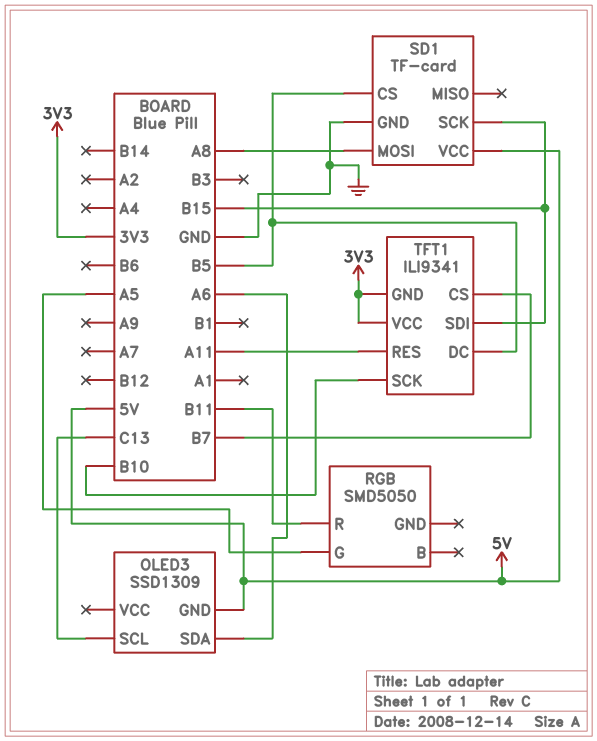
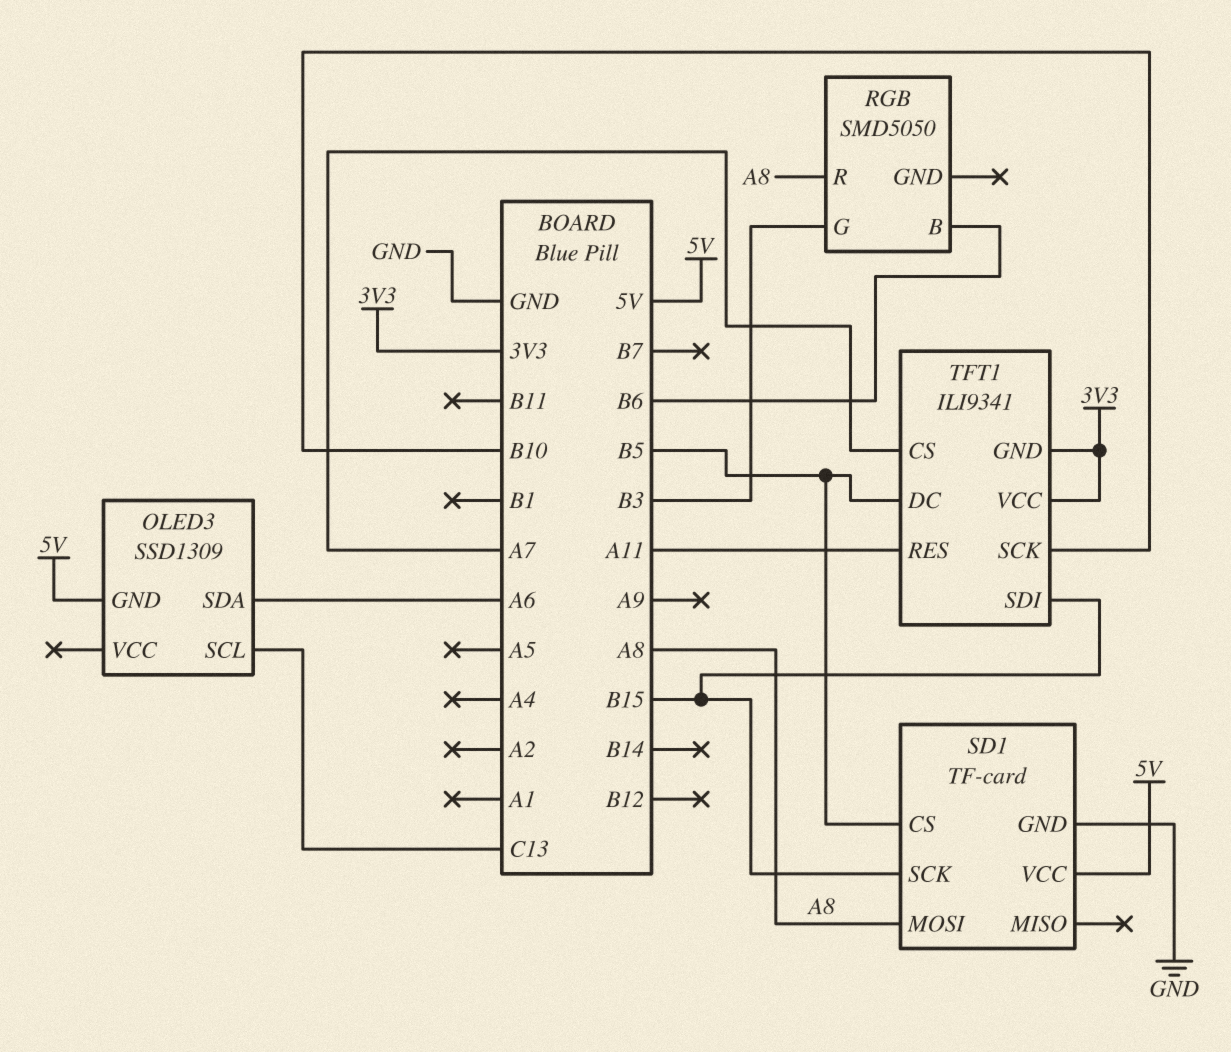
RGB pin B: none -> B6
RGB pin G: A5 -> B3
RGB pin R: B11 -> A8
TFT1 pin CS: B7 -> A7

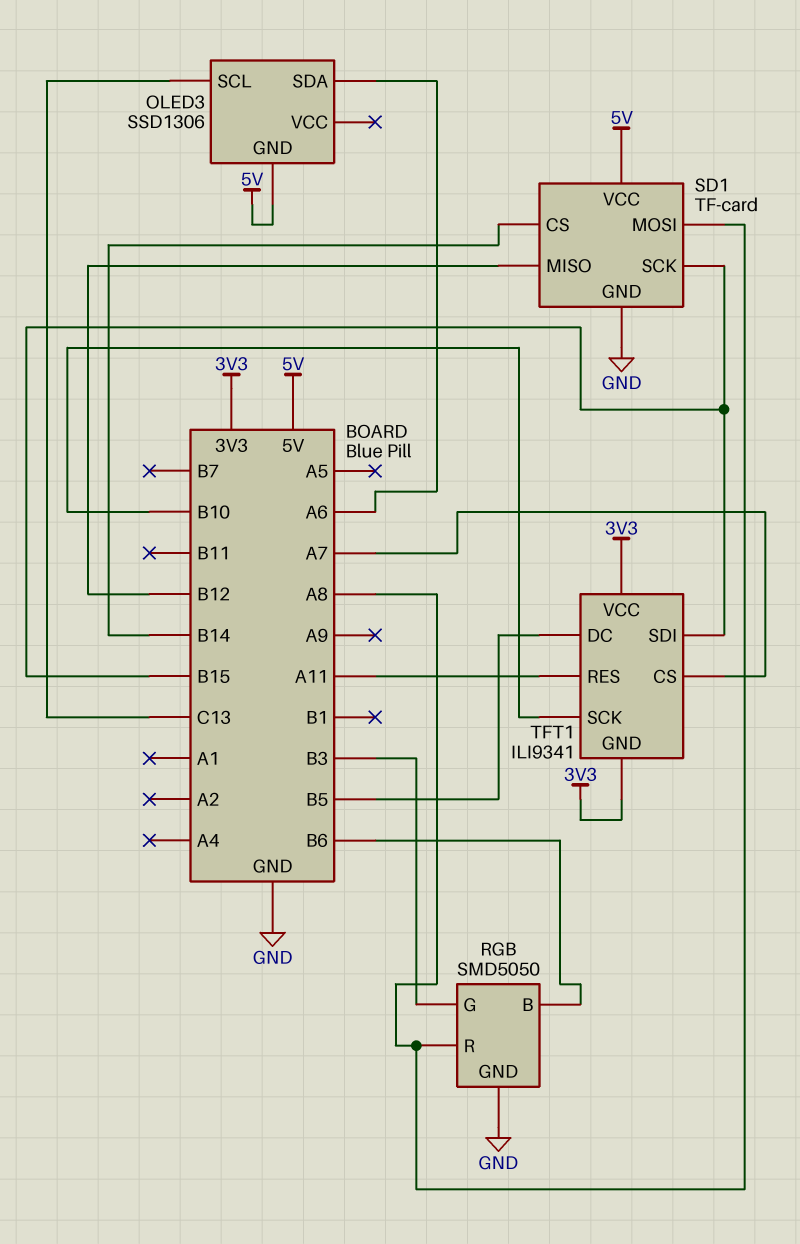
OLED3: SSD1309 -> SSD1306
RGB pin GND: none -> GND
SD1 pin CS: B5 -> B14
SD1 pin MISO: none -> B12

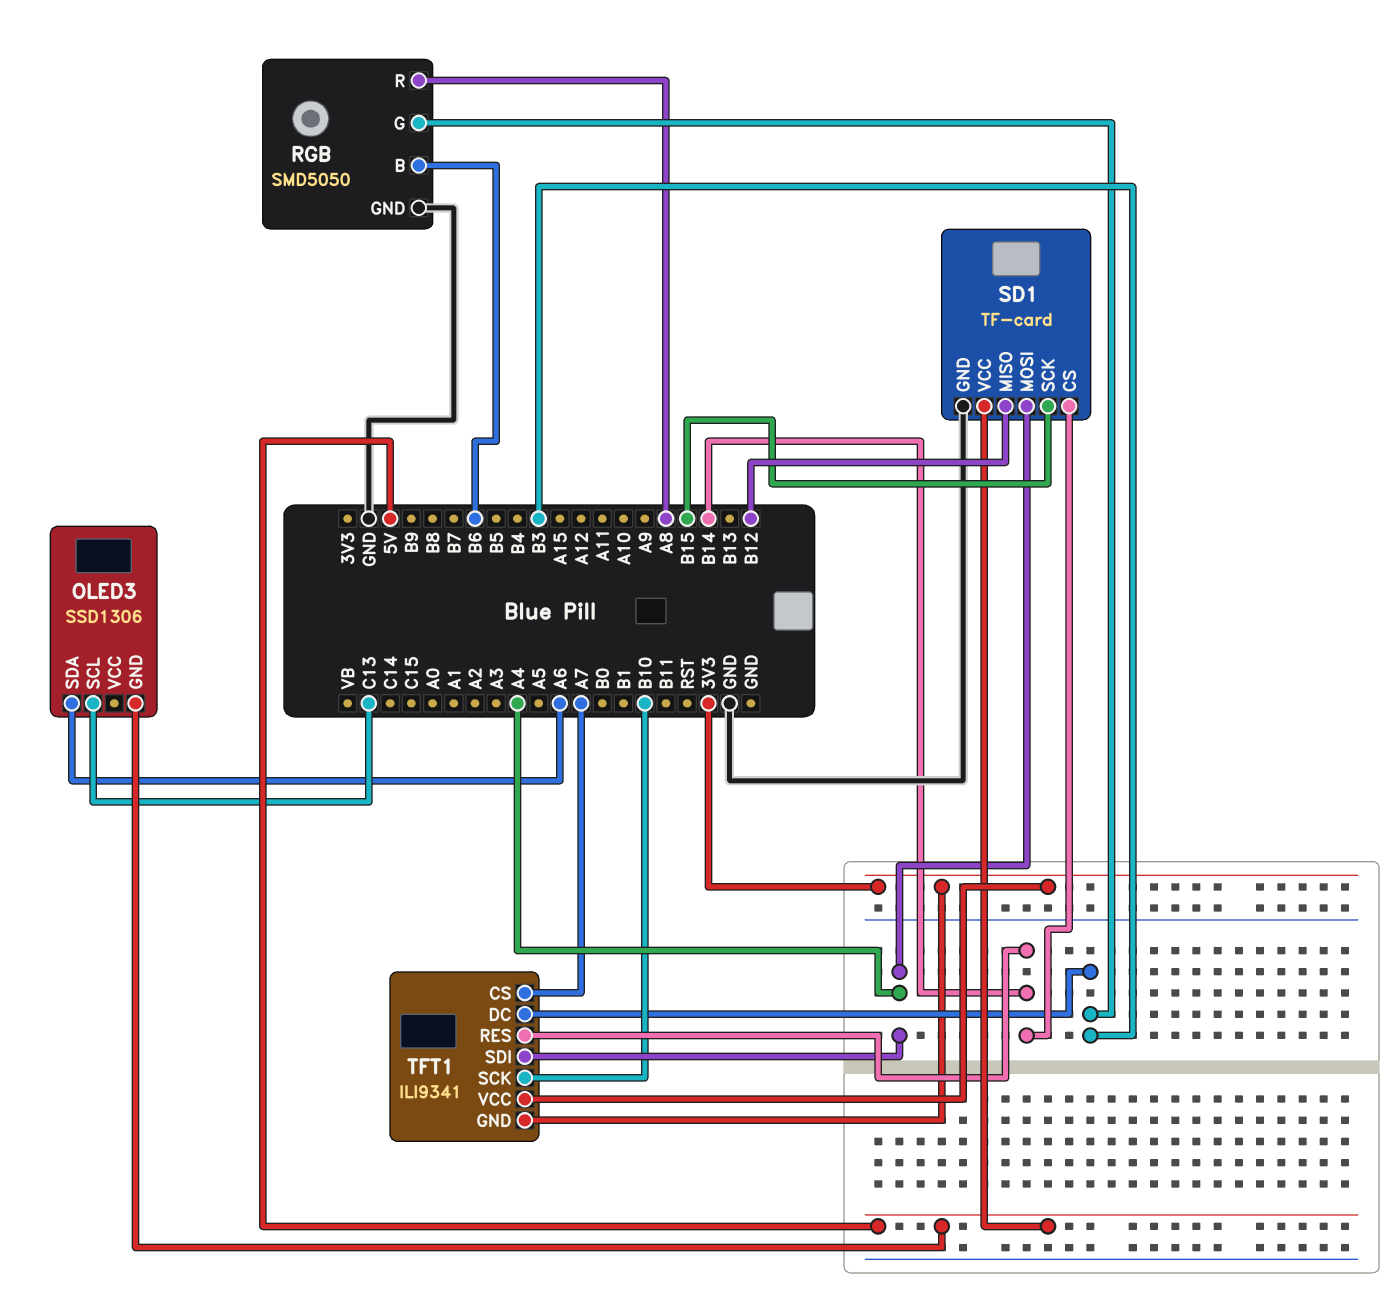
SD1 pin MOSI: A8 -> A4
TFT1 pin DC: B5 -> B3
TFT1 pin RES: A11 -> B14
TFT1 pin SDI: B15 -> A4

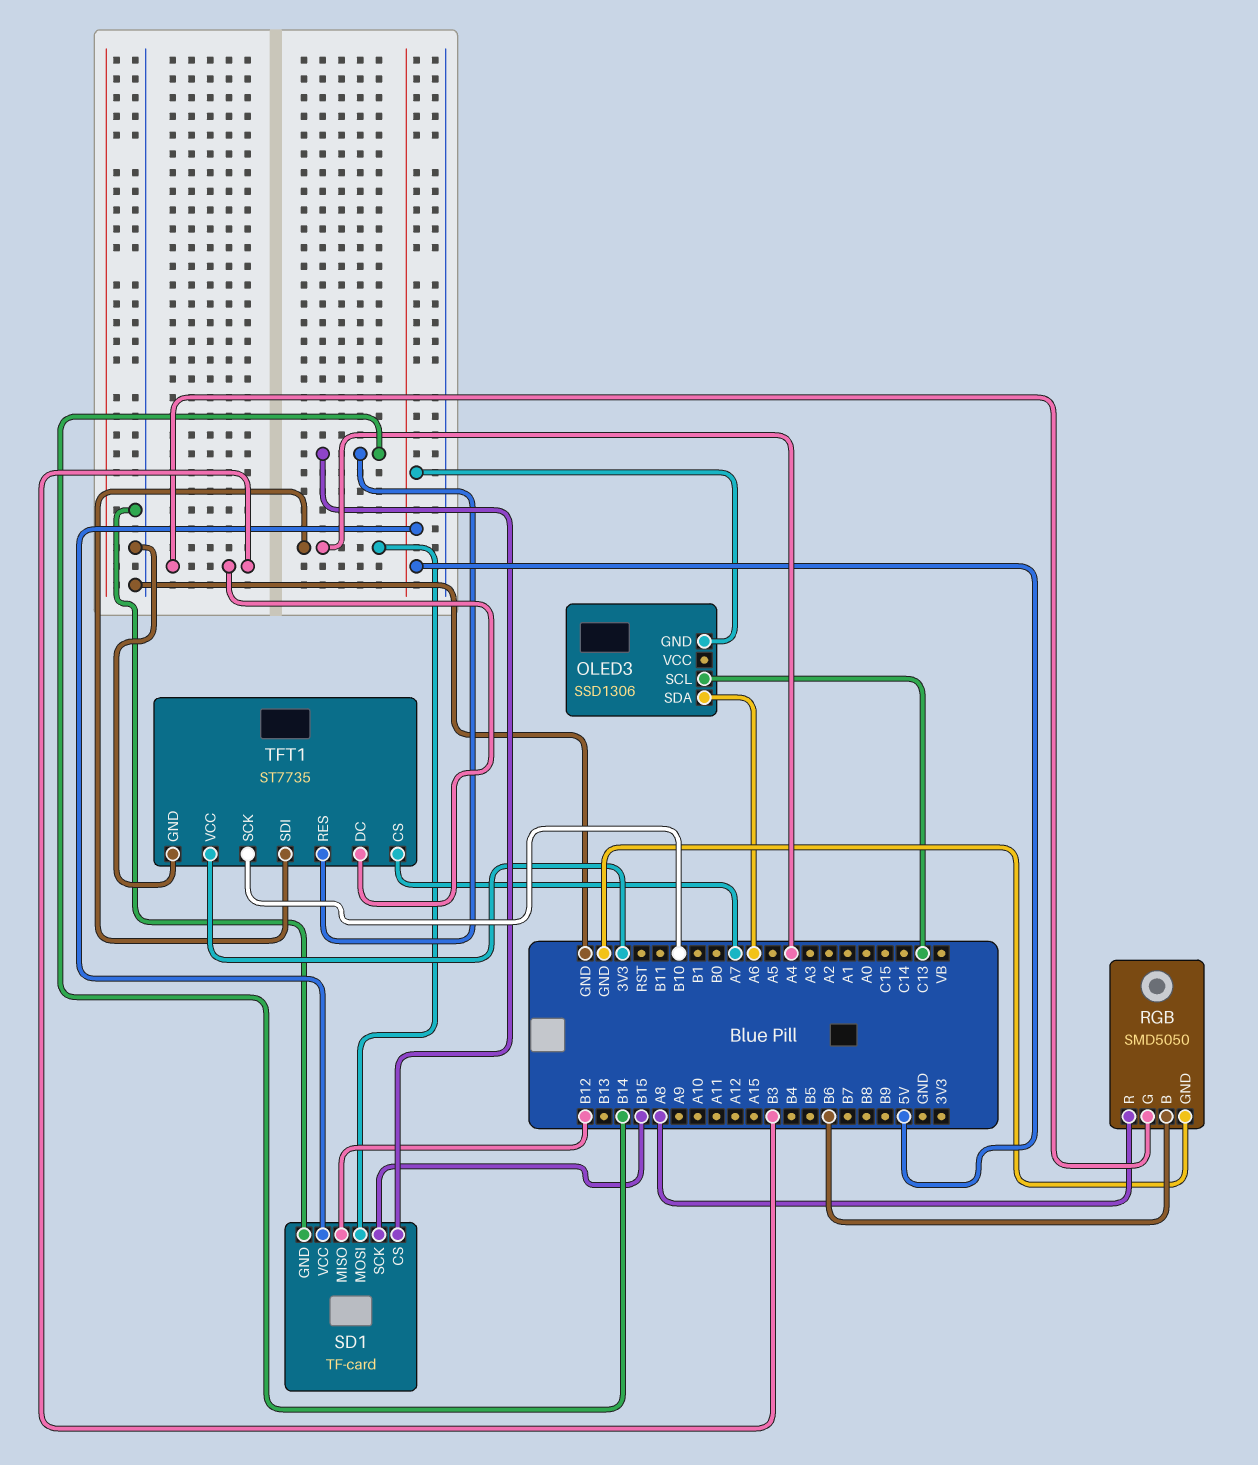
TFT1: ILI9341 -> ST7735
TFT1 pin GND: 3V3 -> GND

